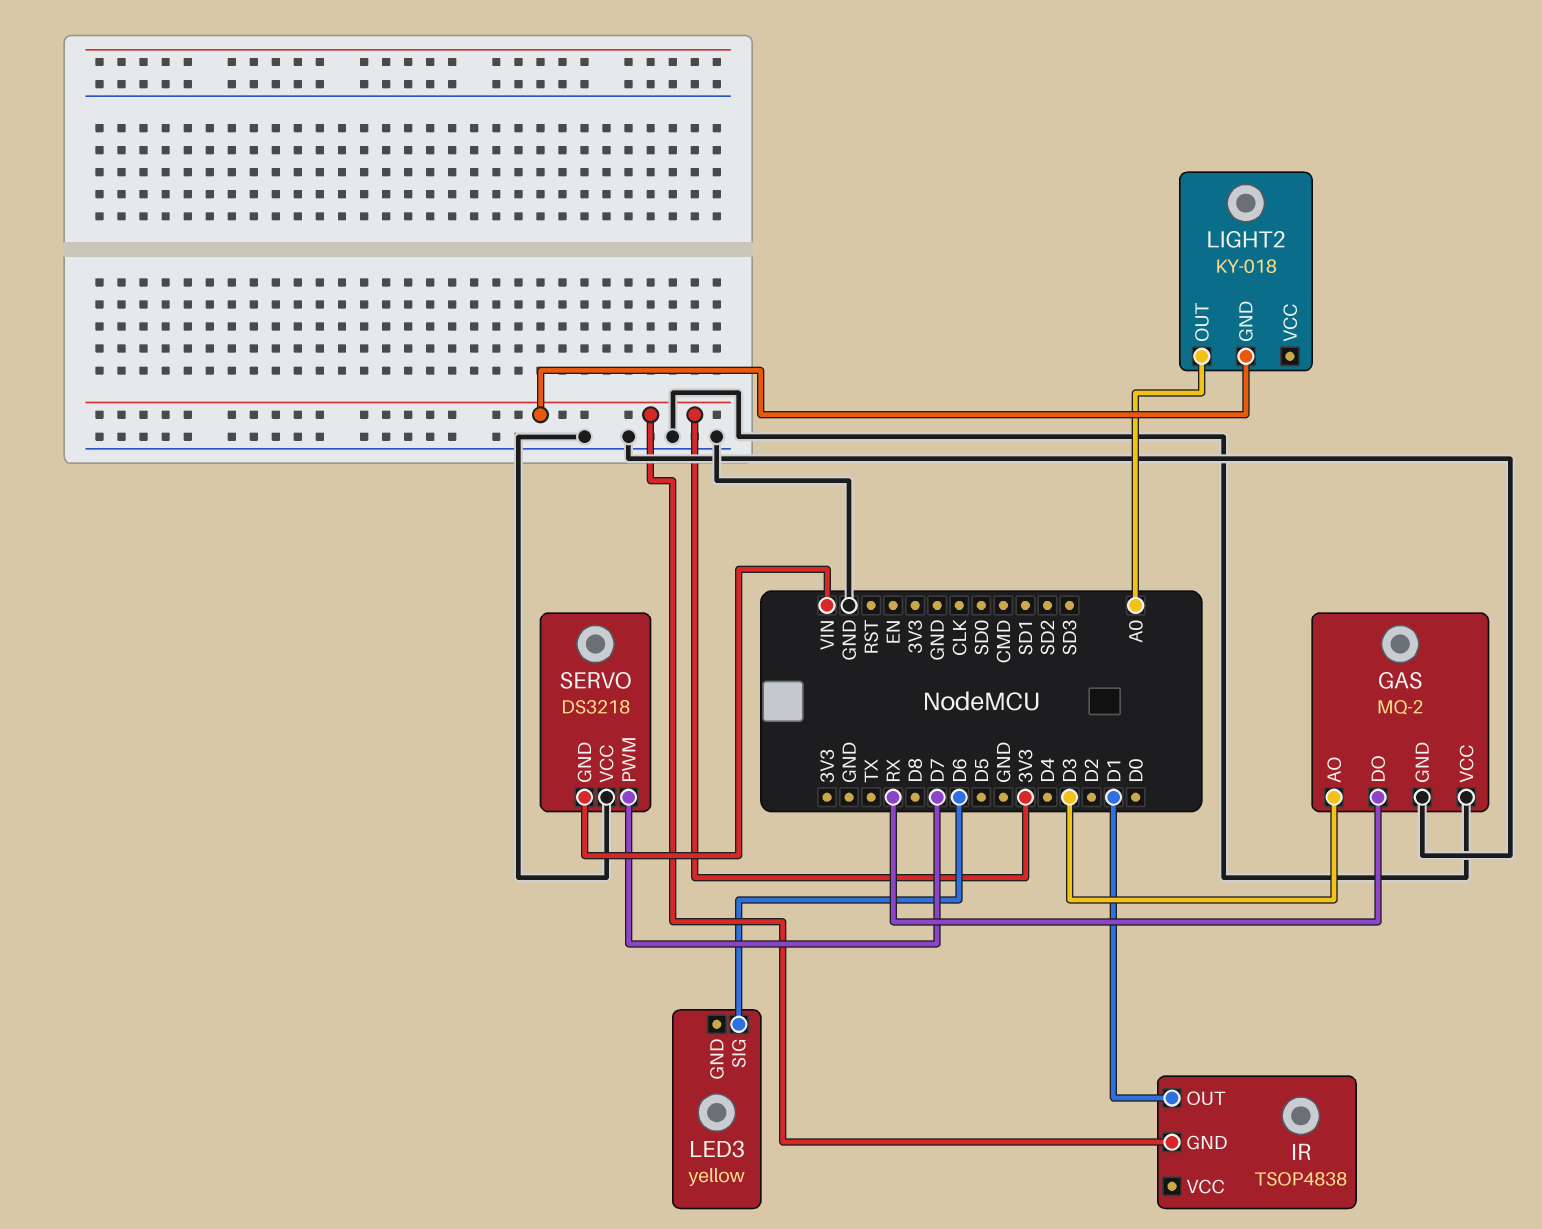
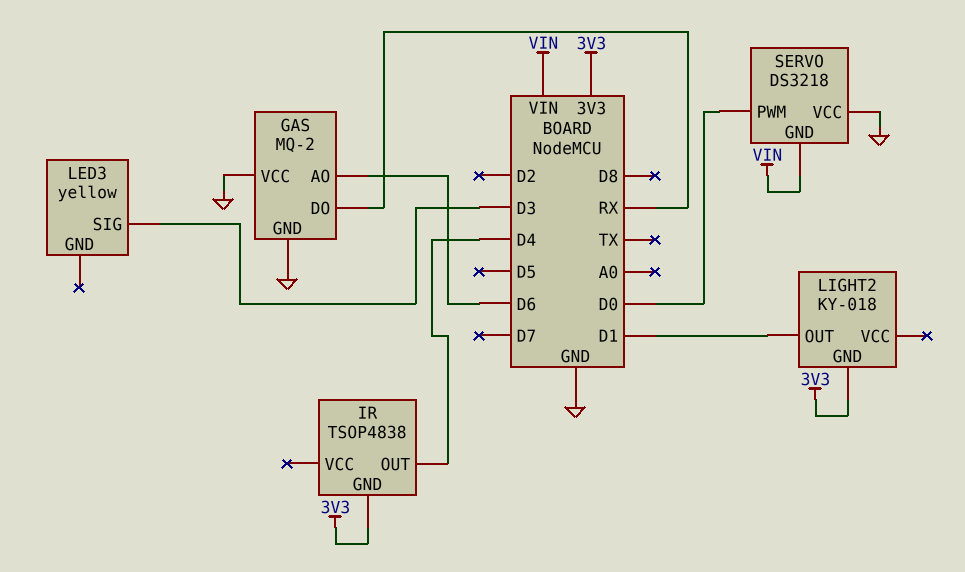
GAS pin AO: D3 -> D6
IR pin OUT: D1 -> D4
LED3 pin SIG: D6 -> D3
LIGHT2 pin OUT: A0 -> D1
SERVO pin PWM: D7 -> D0

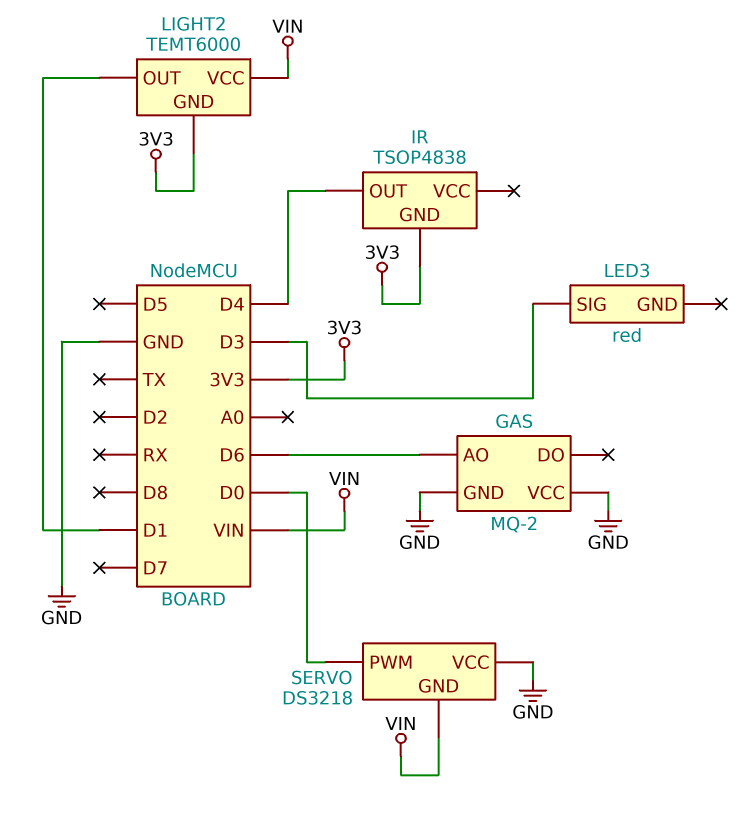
GAS pin DO: RX -> none
LED3: yellow -> red
LIGHT2: KY-018 -> TEMT6000
LIGHT2 pin VCC: none -> VIN

